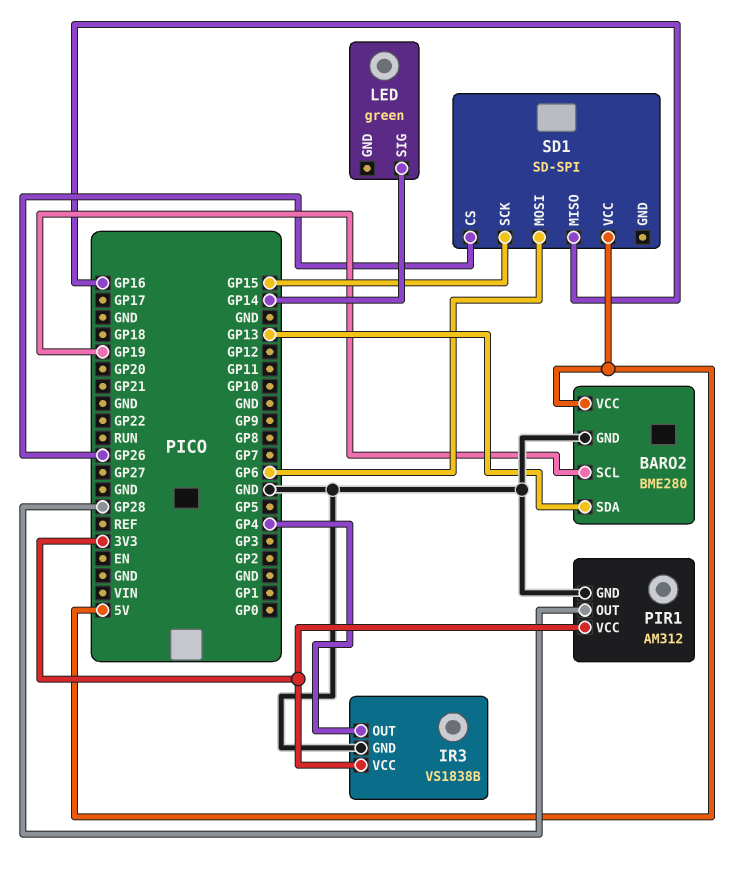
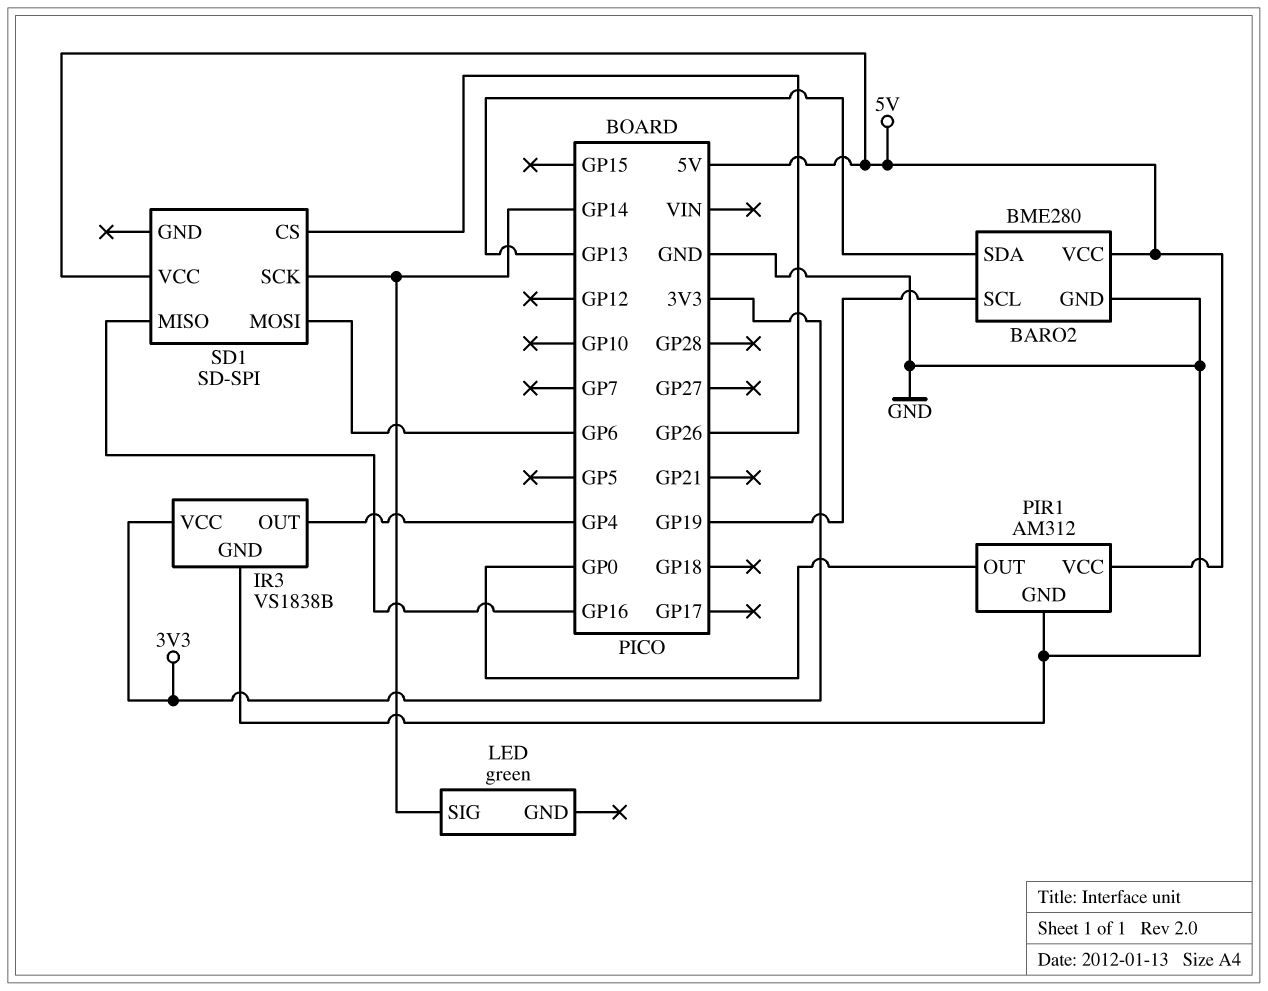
PIR1 pin OUT: GP28 -> GP0
PIR1 pin VCC: 3V3 -> 5V
SD1 pin SCK: GP15 -> GP14

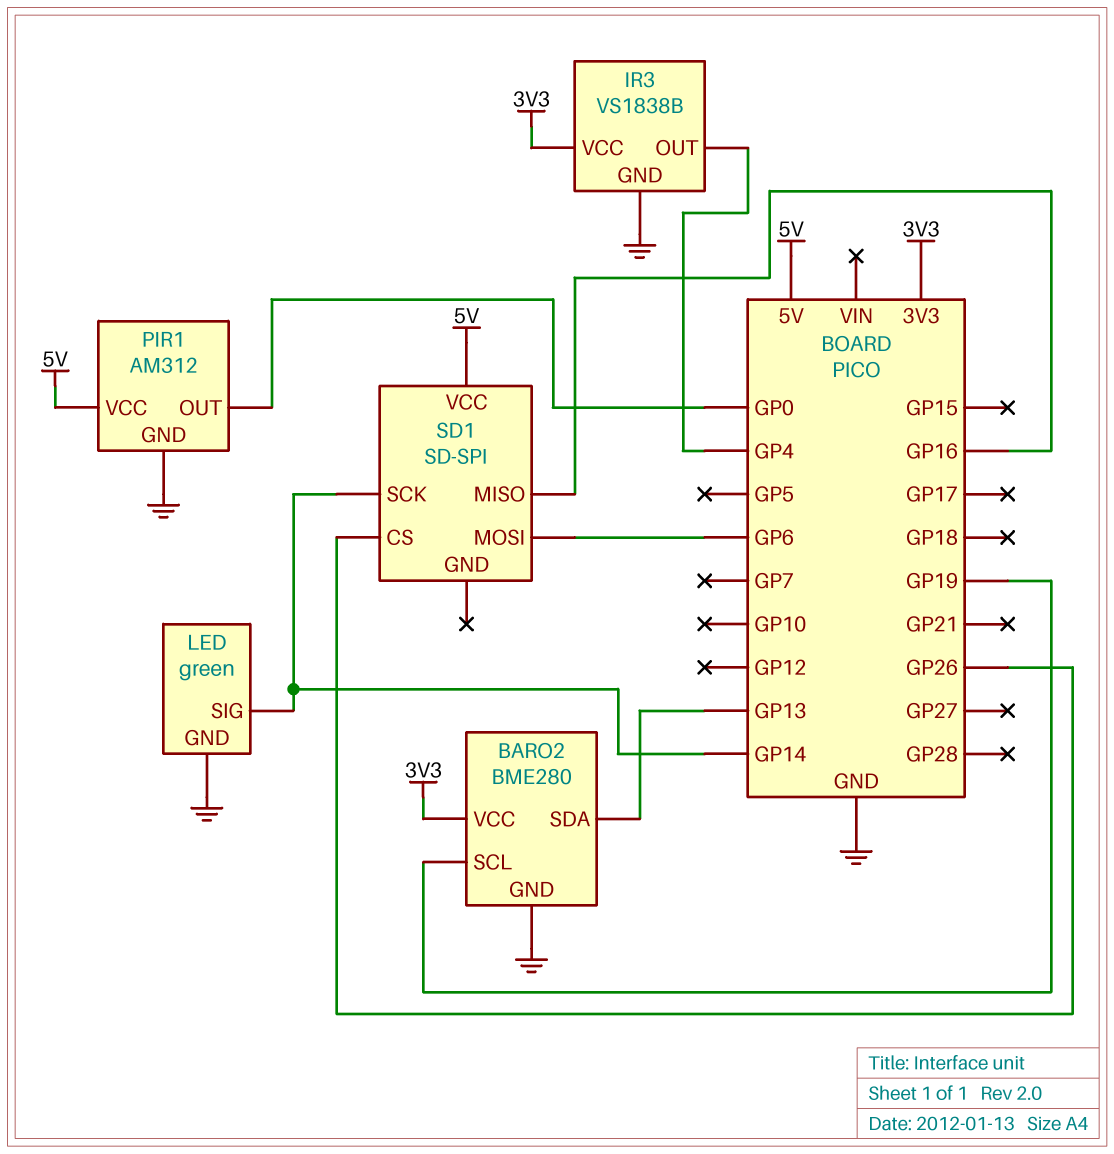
BARO2 pin VCC: 5V -> 3V3
LED pin GND: none -> GND

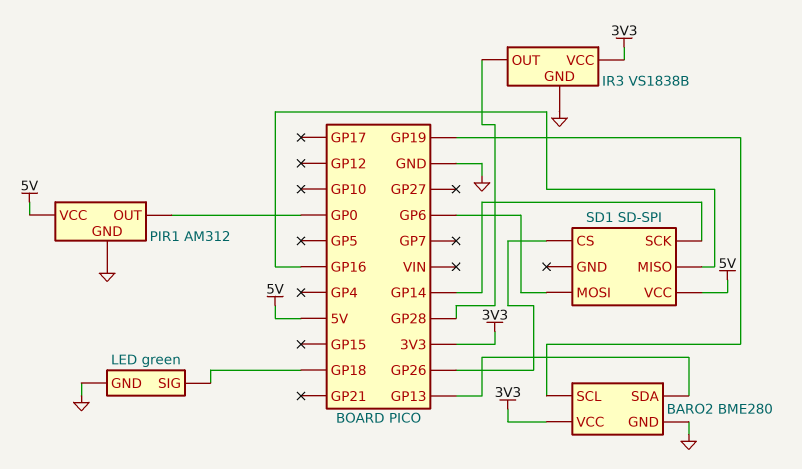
IR3 pin OUT: GP4 -> GP28
LED pin SIG: GP14 -> GP18

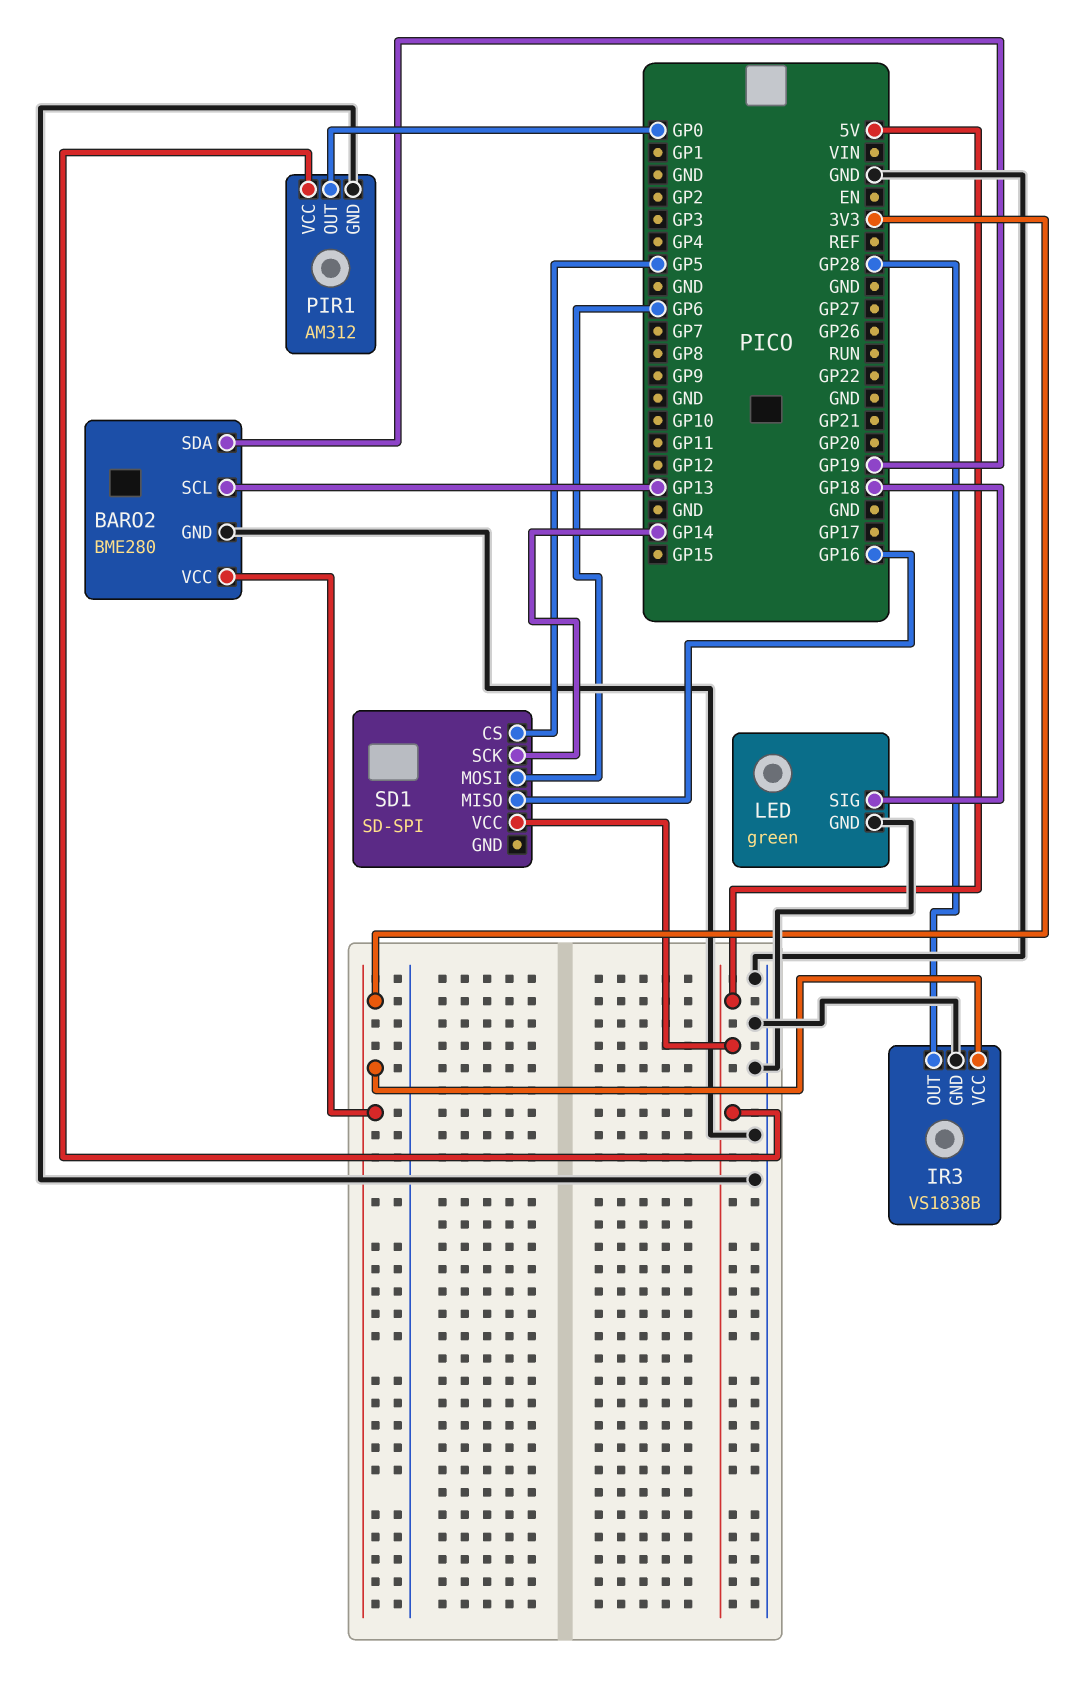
BARO2 pin SCL: GP19 -> GP13
BARO2 pin SDA: GP13 -> GP19
SD1 pin CS: GP26 -> GP5

